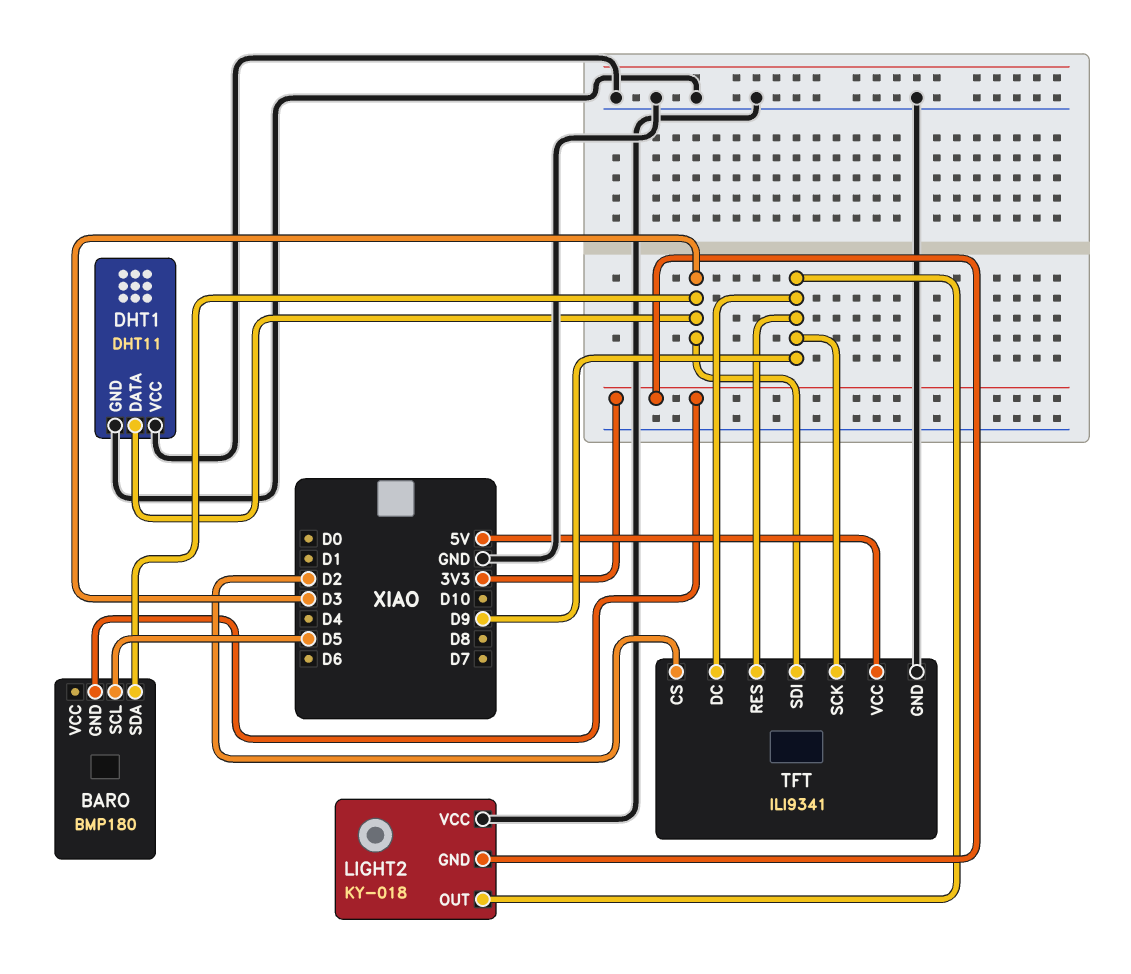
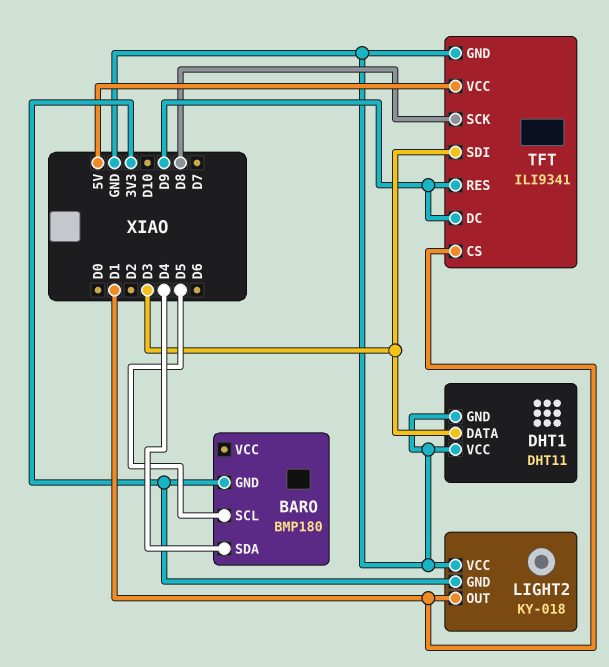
BARO pin SDA: D3 -> D4
LIGHT2 pin OUT: D9 -> D1
TFT pin CS: D2 -> D1
TFT pin SCK: D9 -> D8

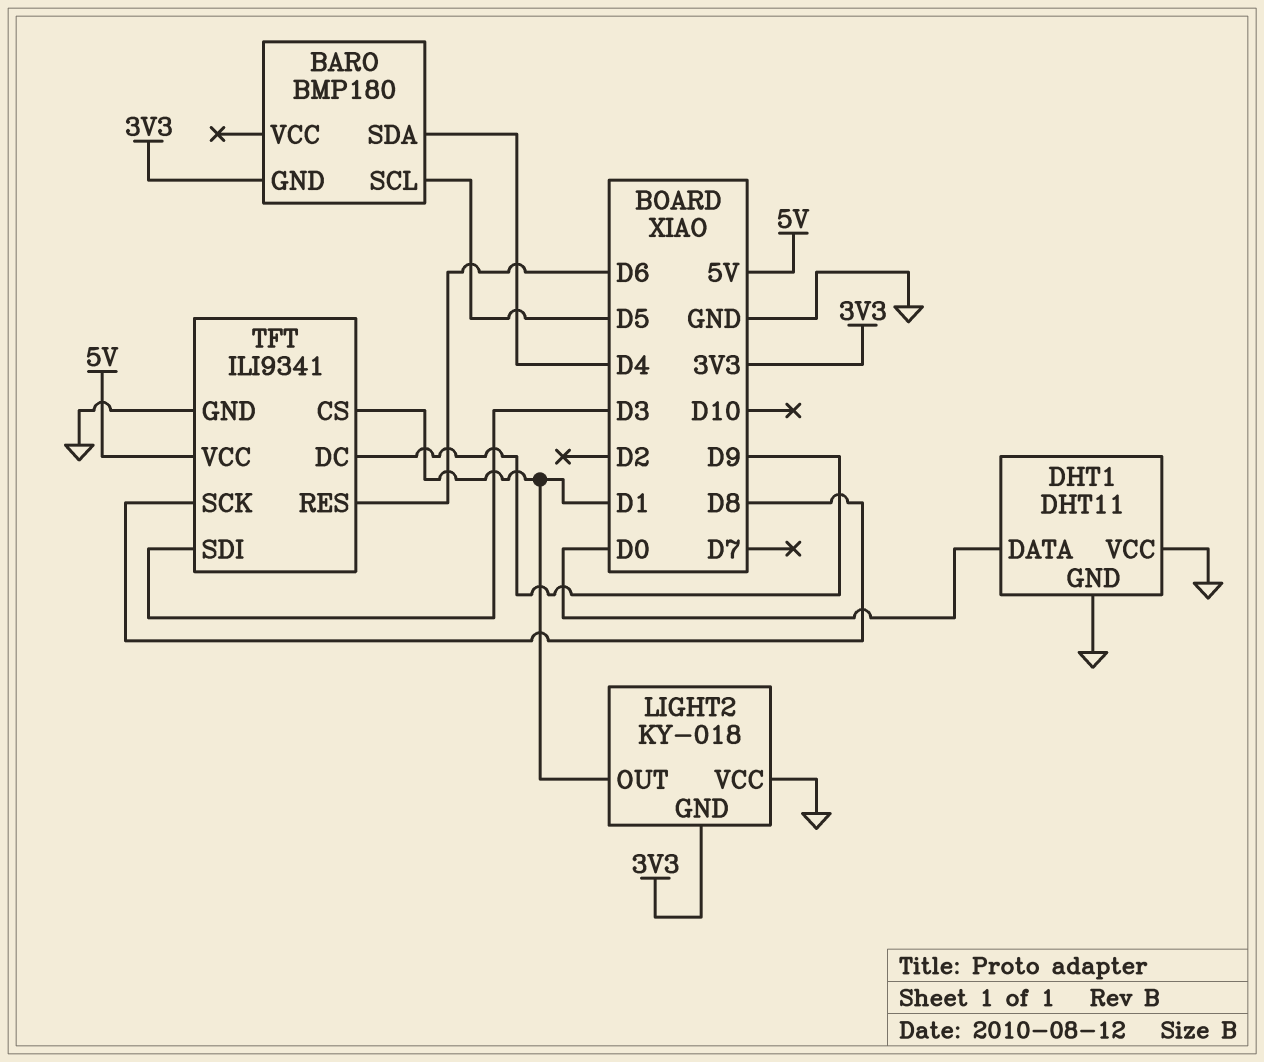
DHT1 pin DATA: D3 -> D0
TFT pin RES: D9 -> D6

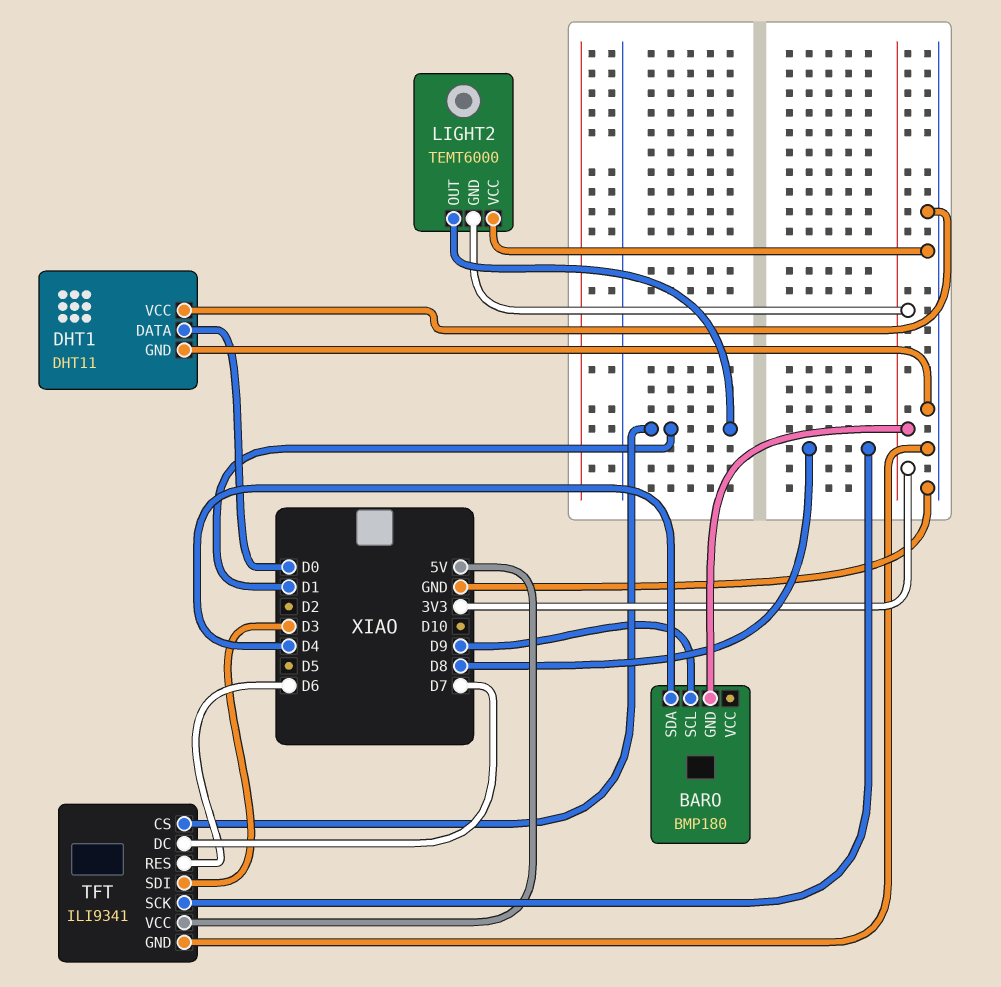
BARO pin SCL: D5 -> D9
LIGHT2: KY-018 -> TEMT6000
TFT pin DC: D9 -> D7

